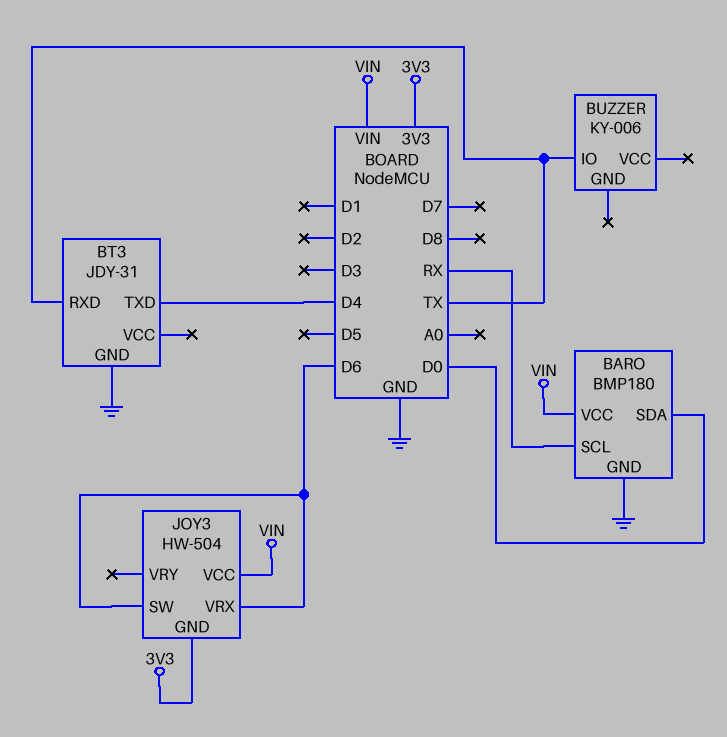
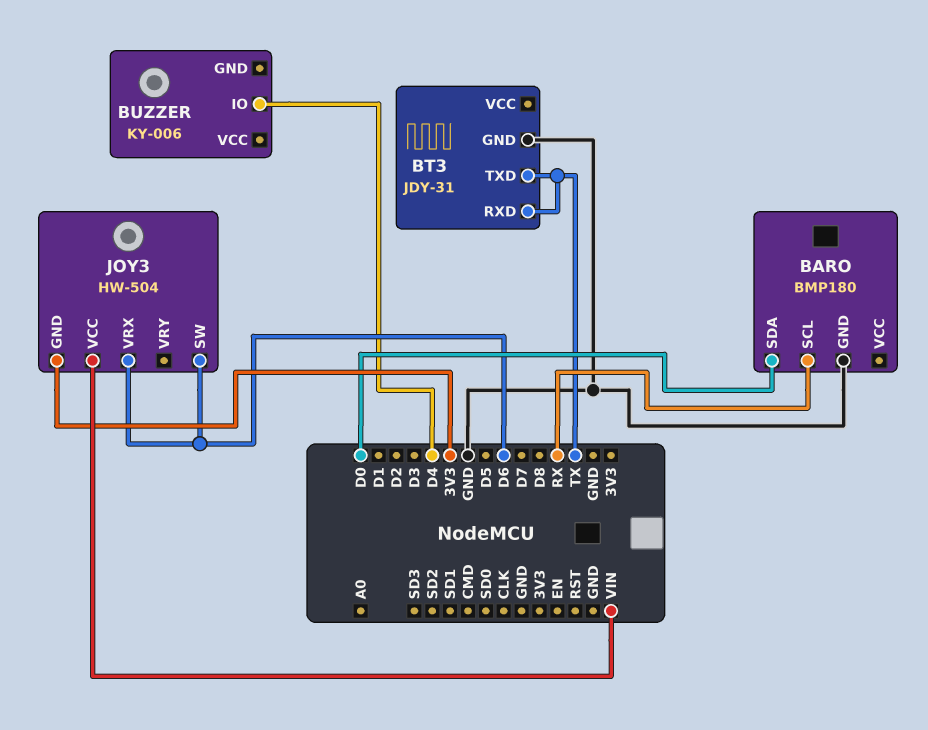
BARO pin VCC: VIN -> none
BT3 pin TXD: D4 -> TX
BUZZER pin IO: TX -> D4

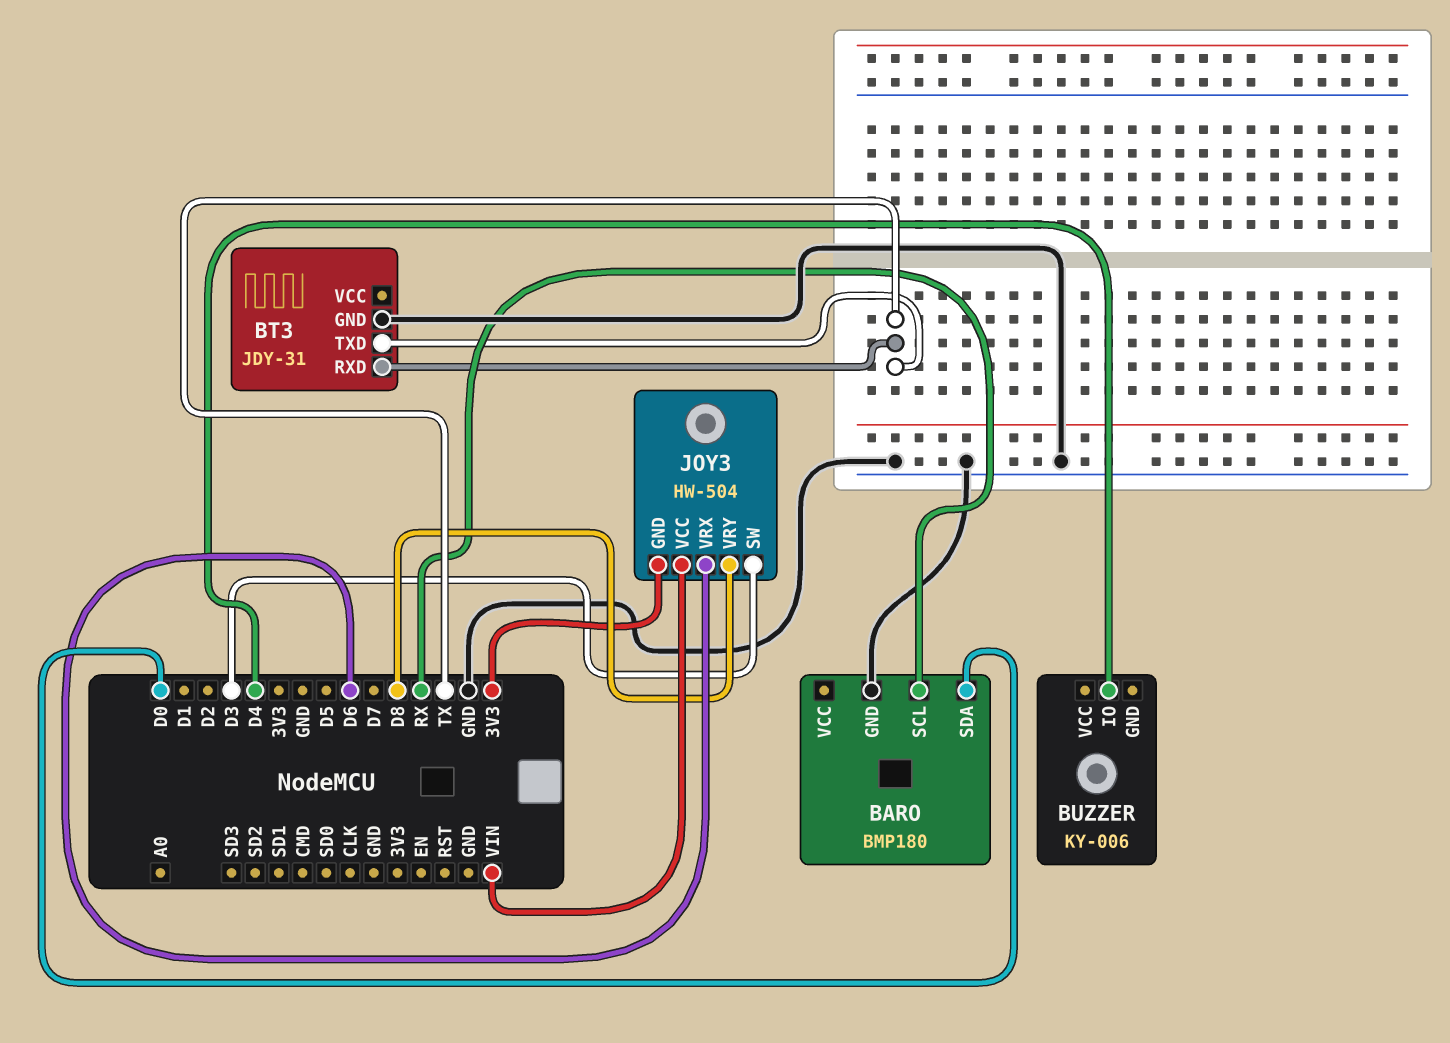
JOY3 pin SW: D6 -> D3
JOY3 pin VRY: none -> D8

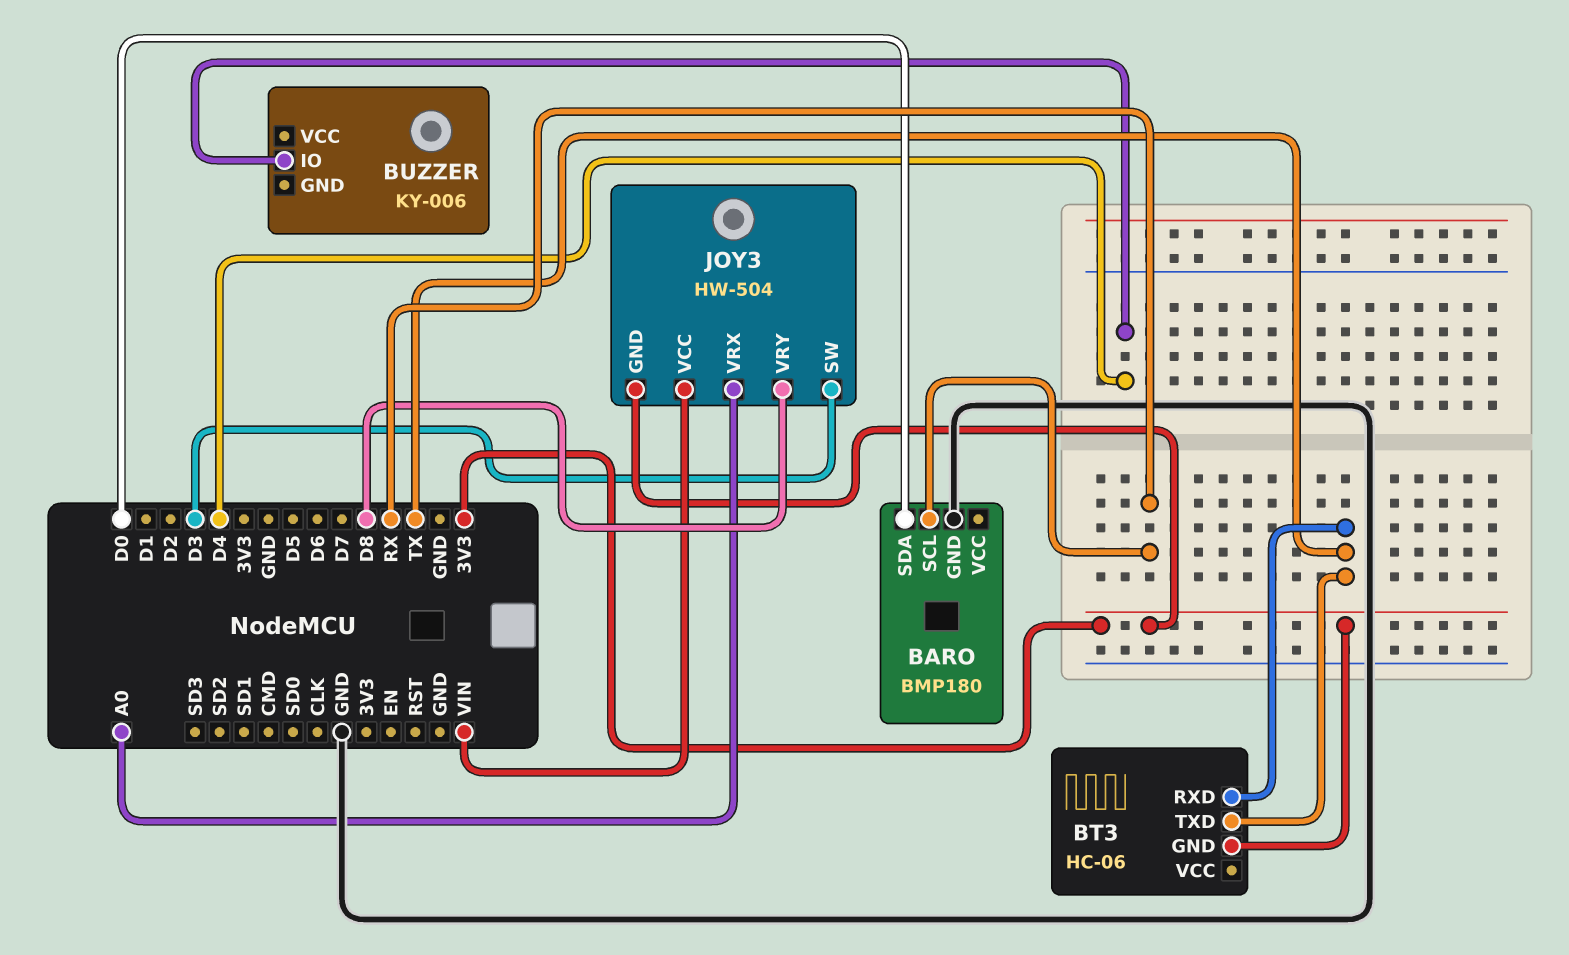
BT3: JDY-31 -> HC-06
BT3 pin GND: GND -> 3V3
JOY3 pin VRX: D6 -> A0

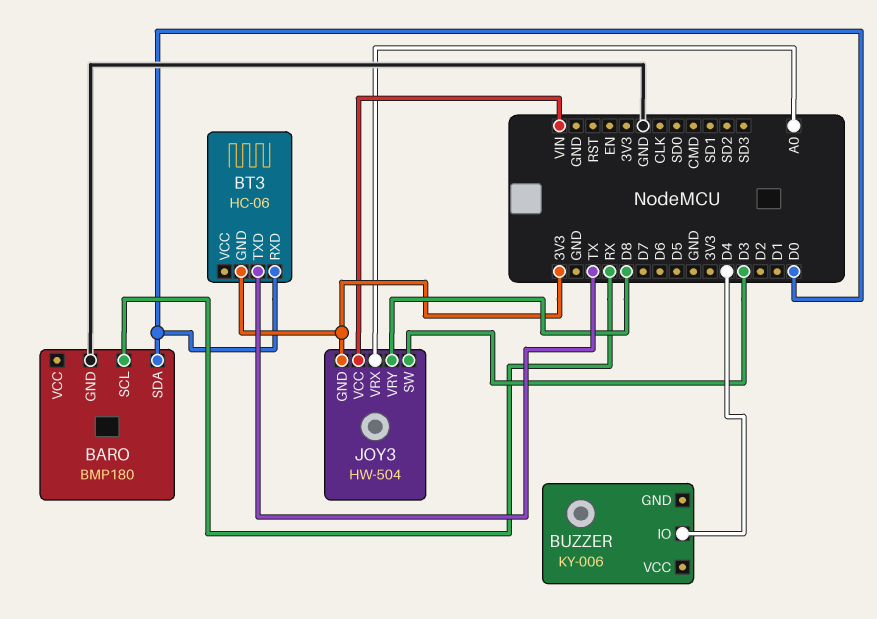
BT3 pin RXD: TX -> D0

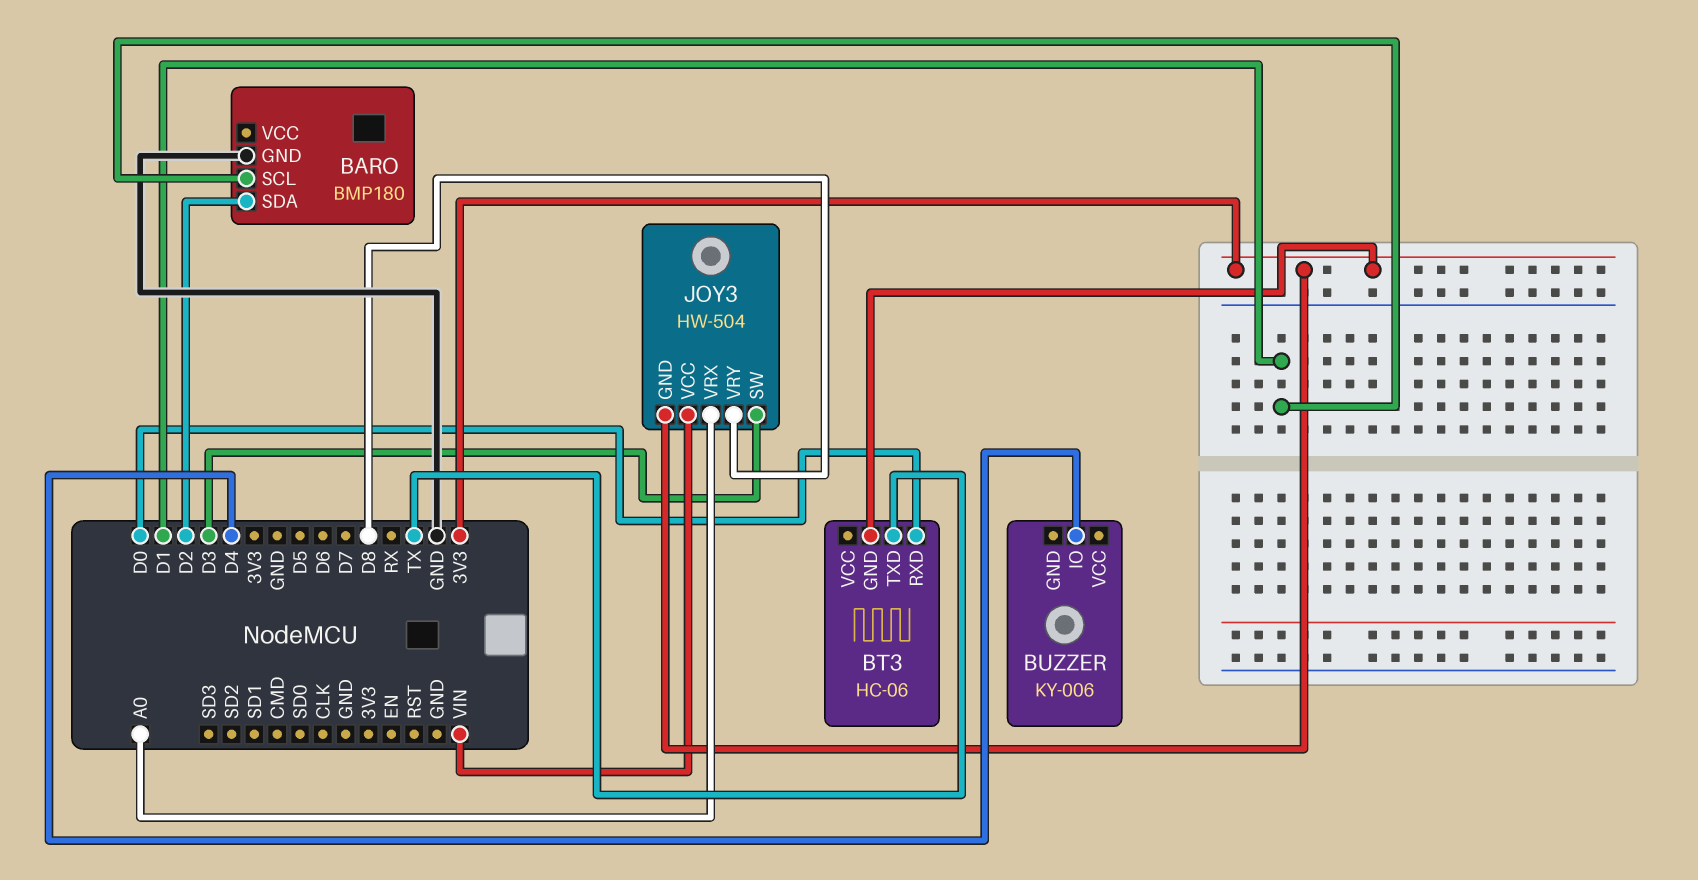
BARO pin SCL: RX -> D1
BARO pin SDA: D0 -> D2

